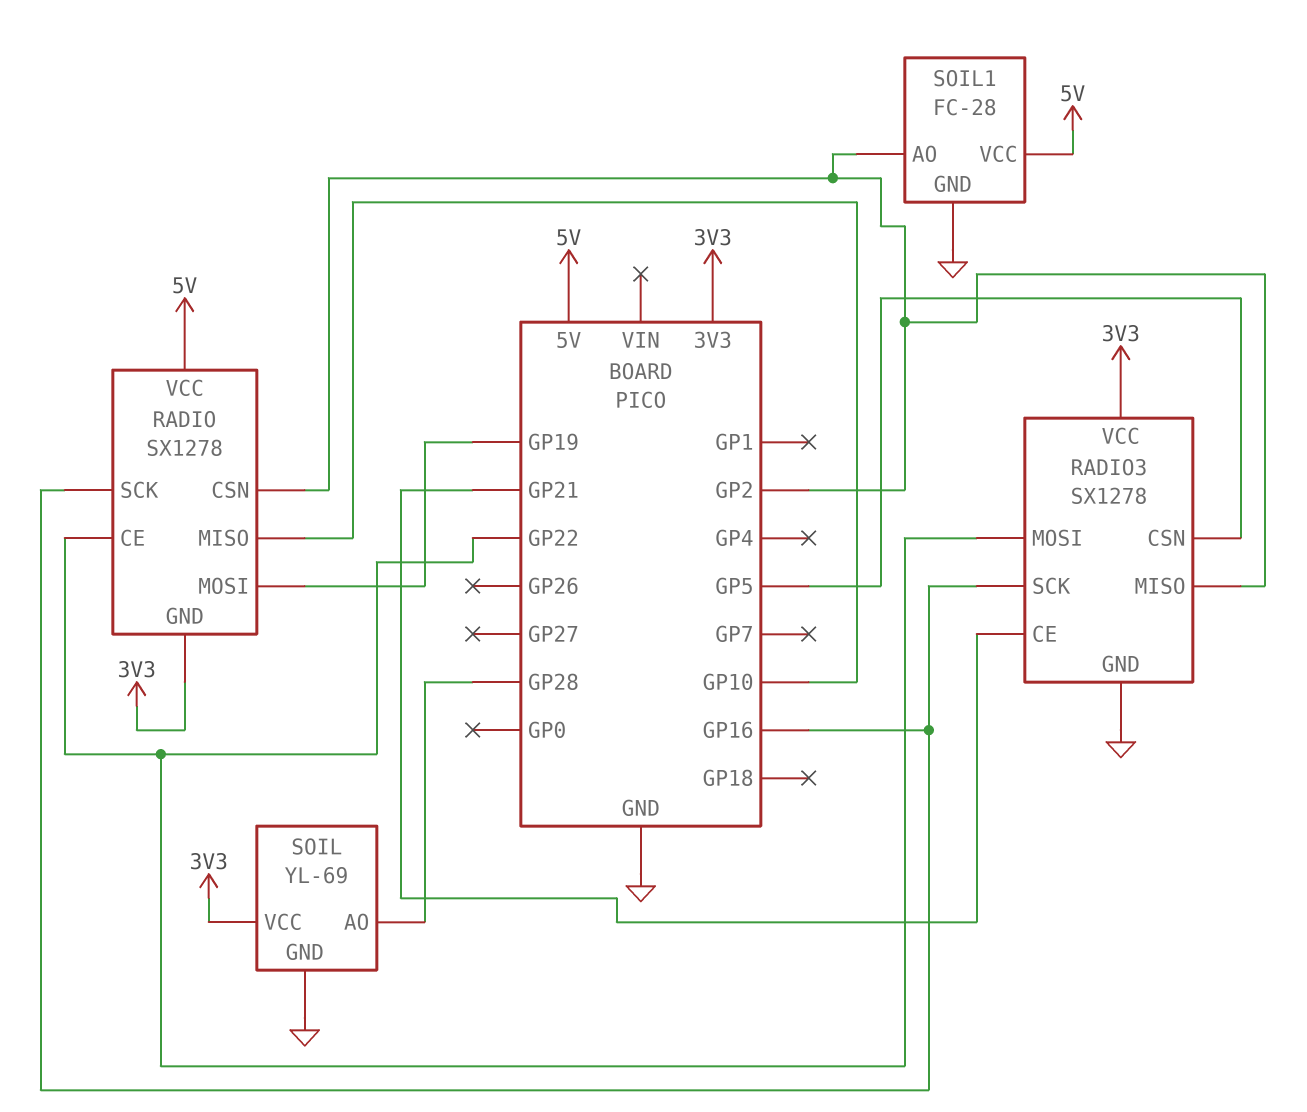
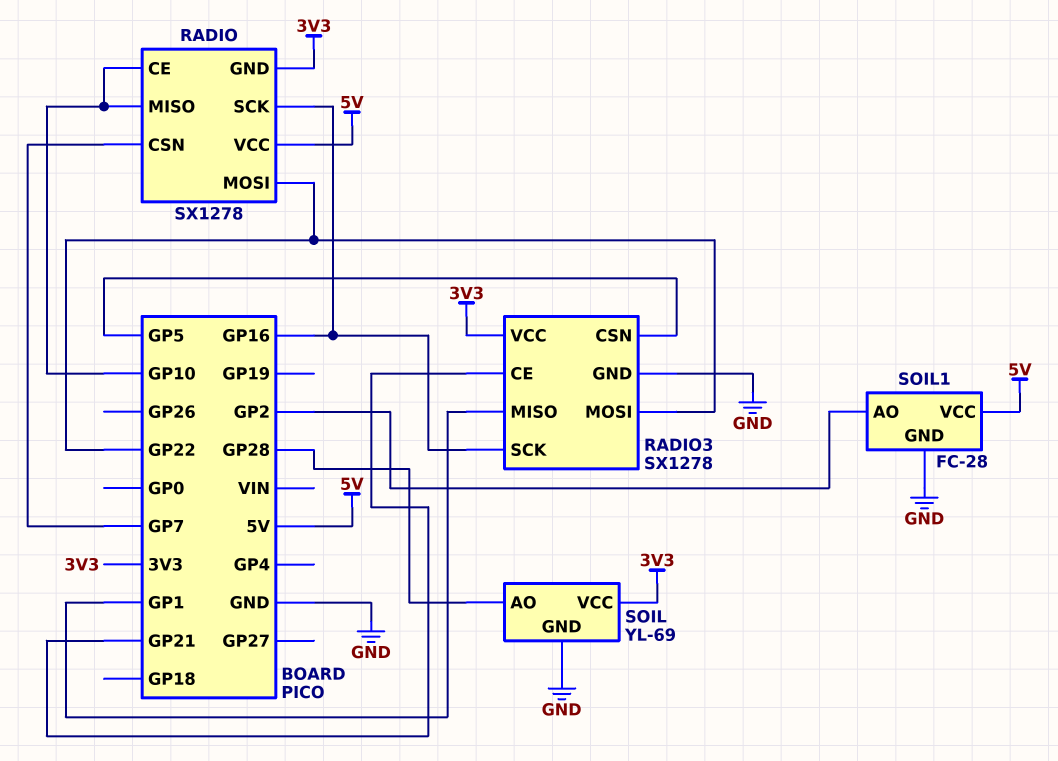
RADIO pin CE: GP22 -> GP10
RADIO pin CSN: GP2 -> GP7
RADIO pin MOSI: GP19 -> GP22
RADIO3 pin MISO: GP2 -> GP1

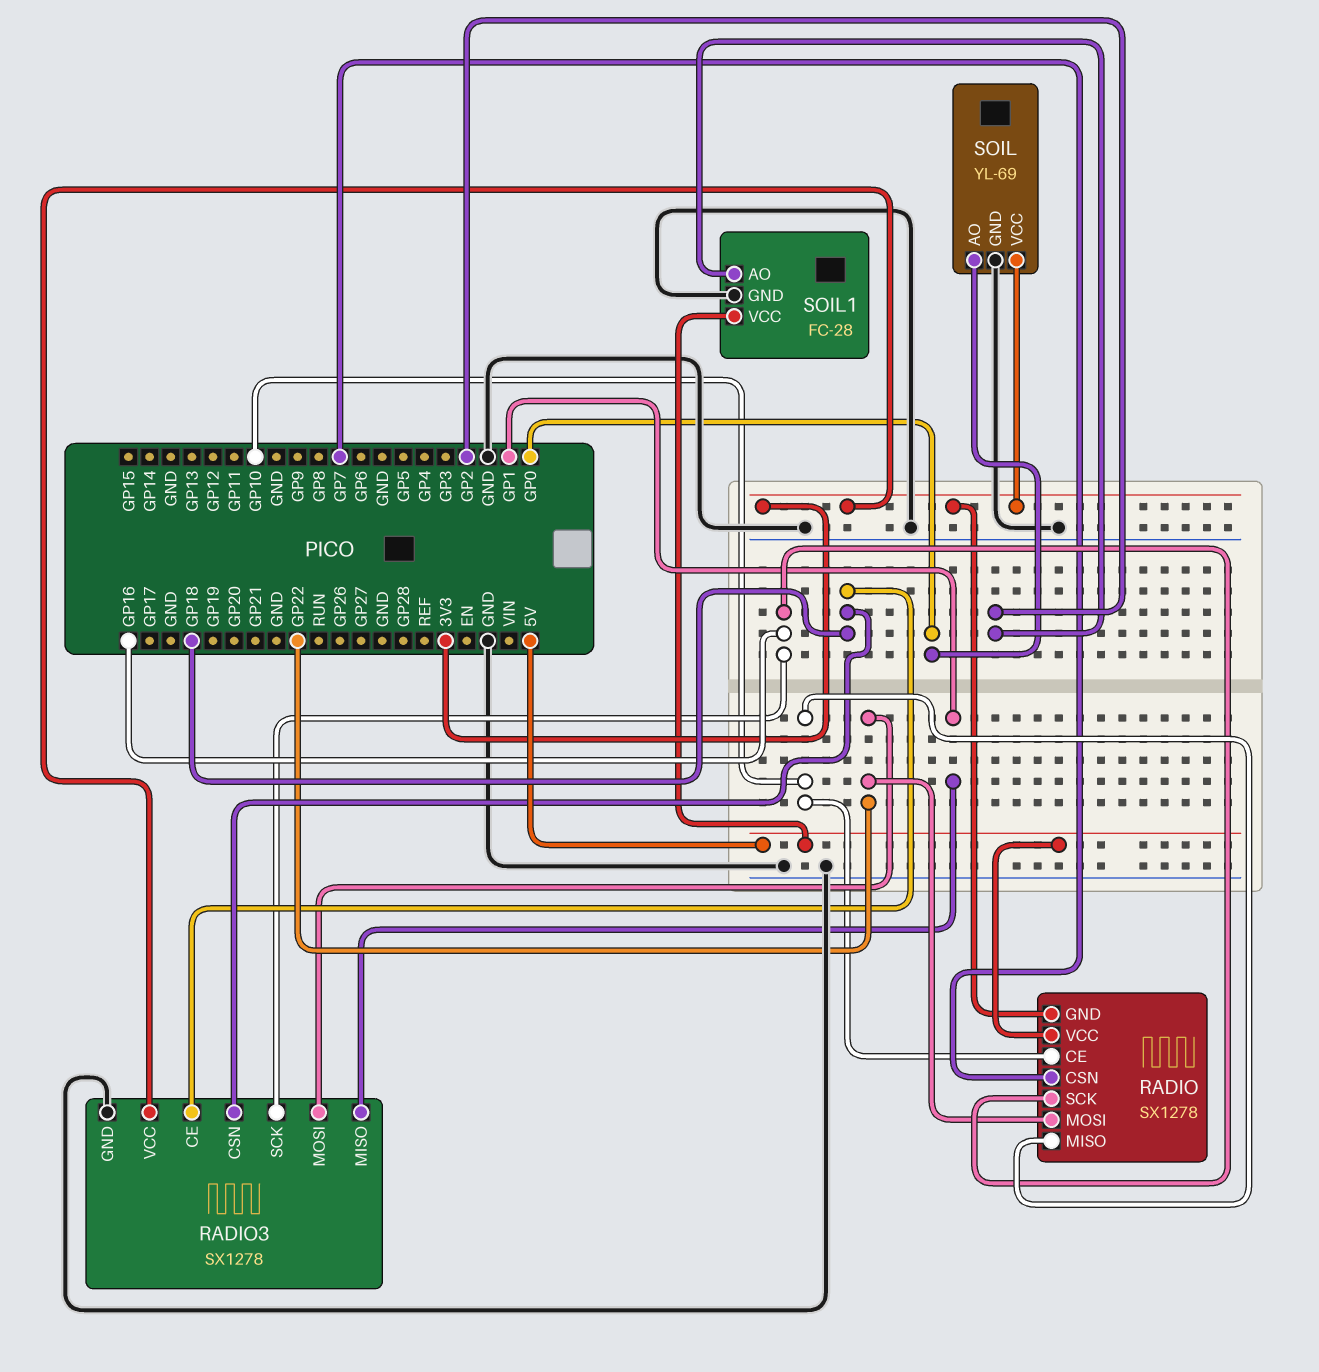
RADIO3 pin CE: GP21 -> GP18
RADIO3 pin CSN: GP5 -> GP18
SOIL pin AO: GP28 -> GP0

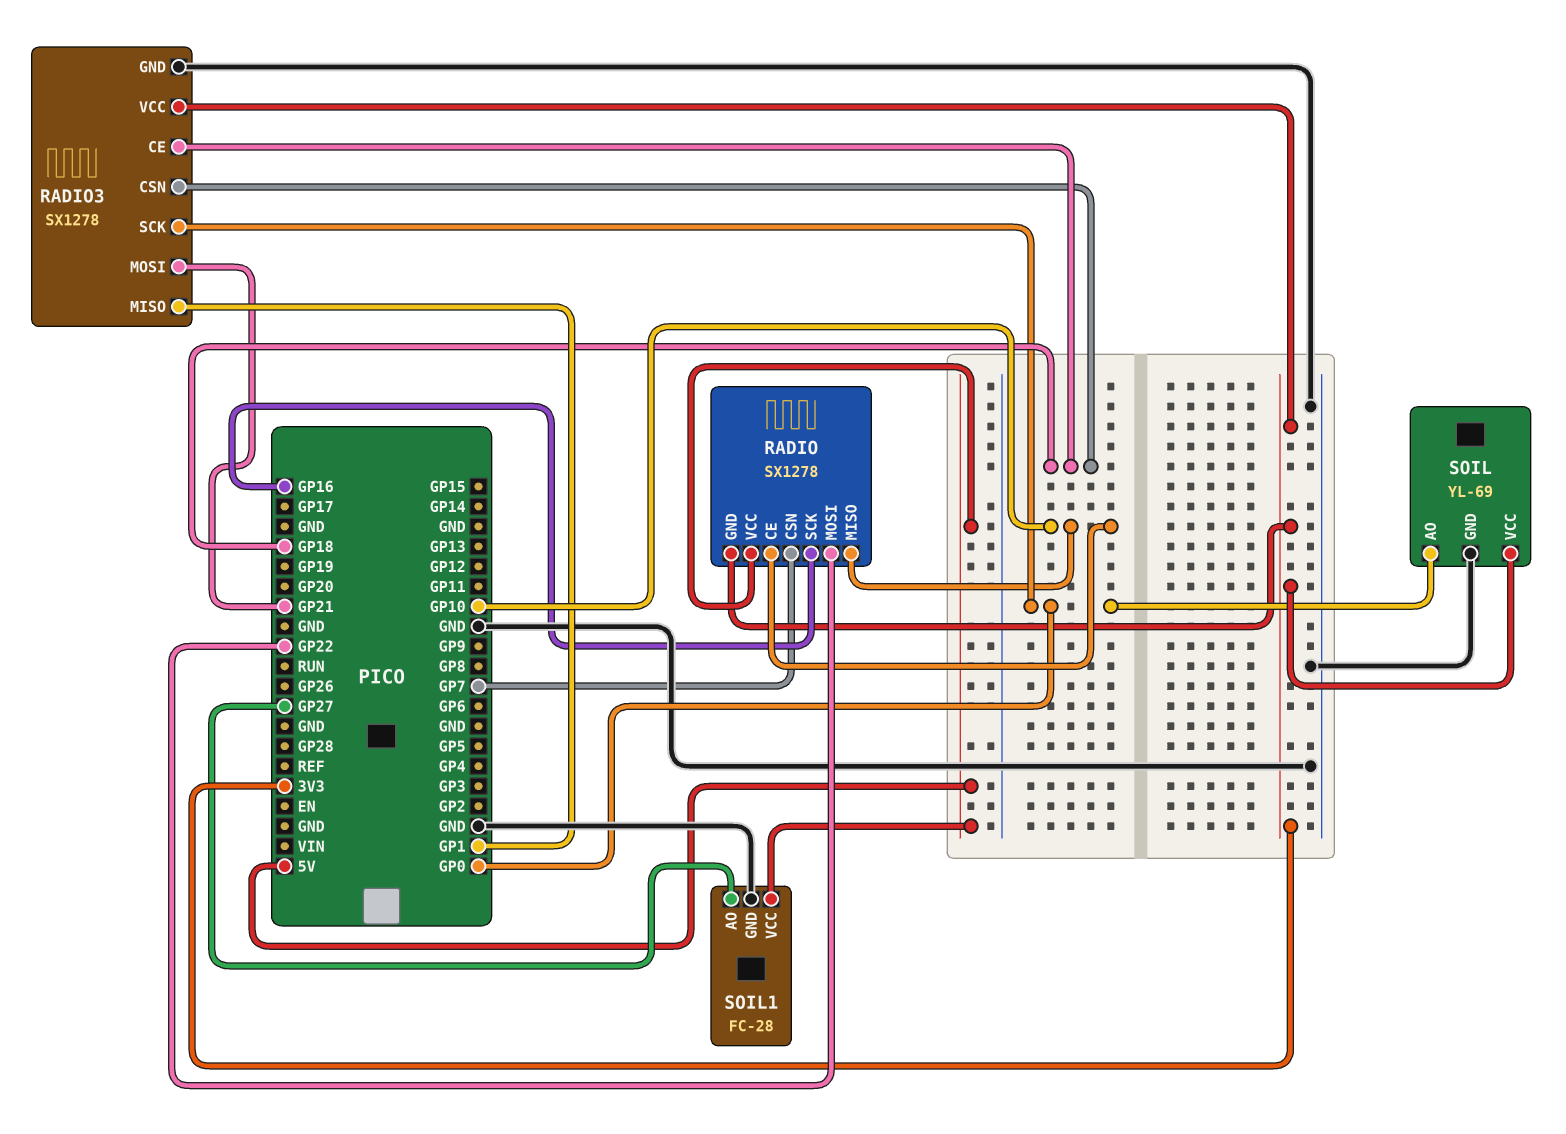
RADIO3 pin MOSI: GP22 -> GP21
RADIO3 pin SCK: GP16 -> GP0
SOIL1 pin AO: GP2 -> GP27

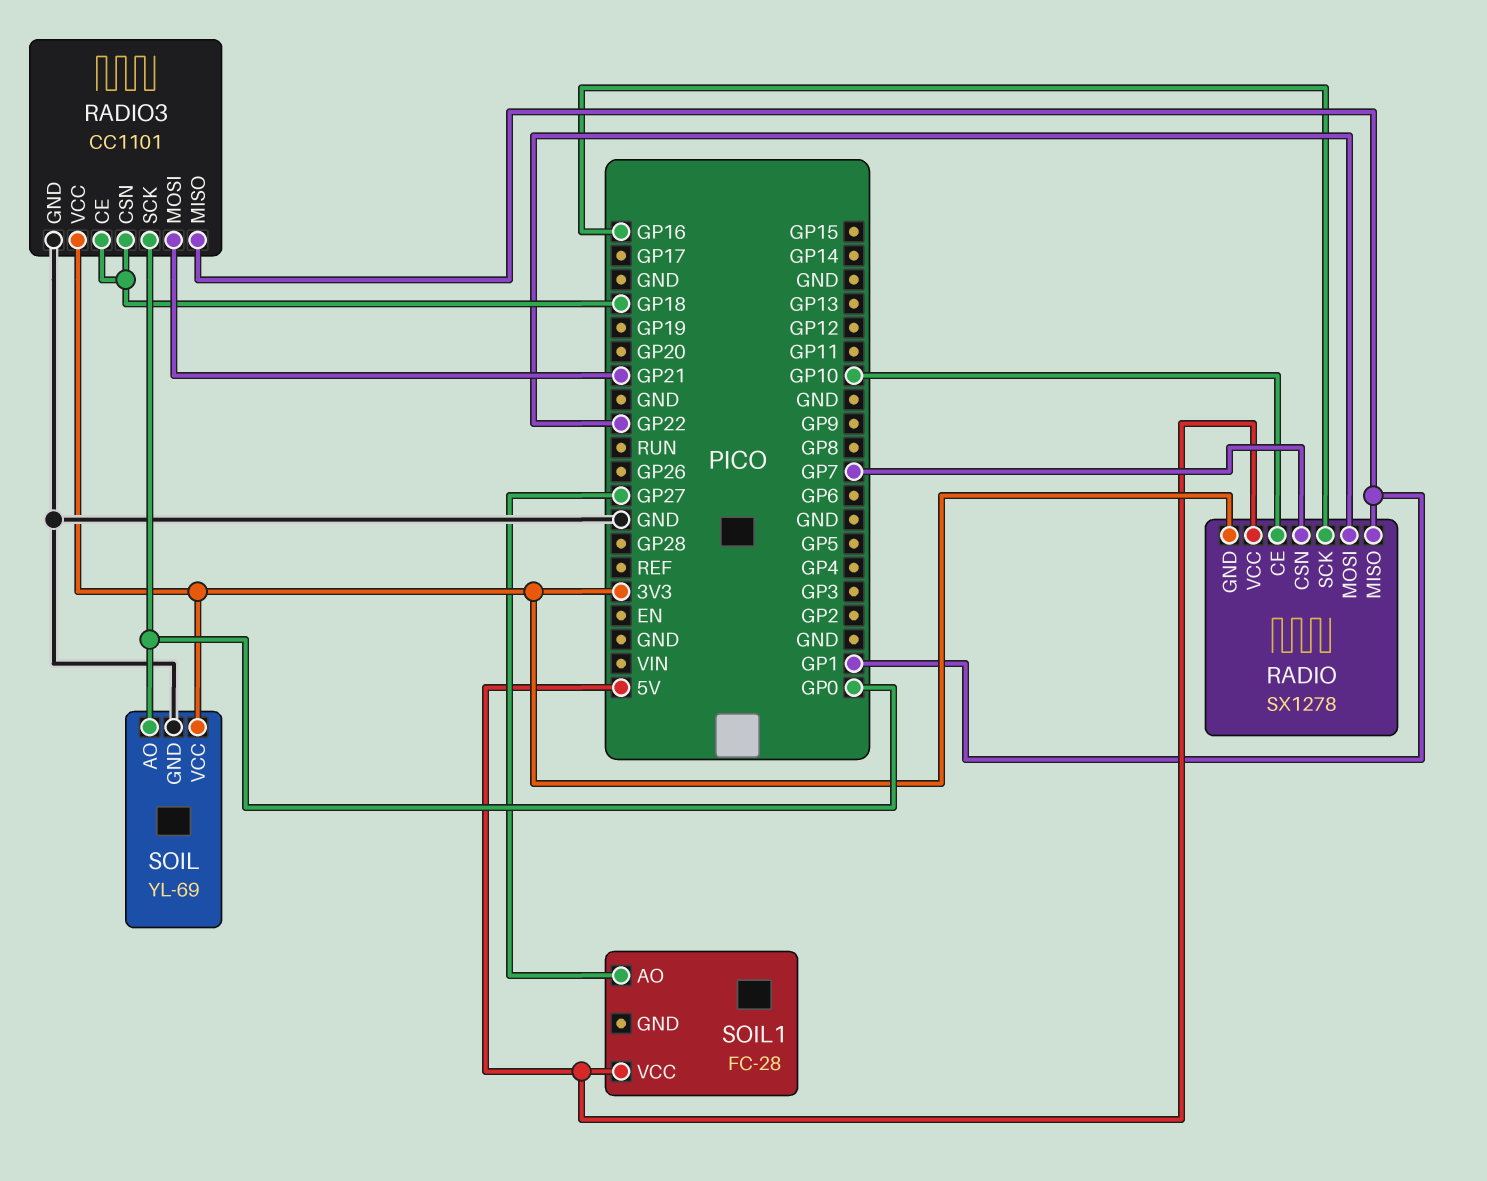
RADIO pin MISO: GP10 -> GP1
RADIO3: SX1278 -> CC1101
SOIL1 pin GND: GND -> none

